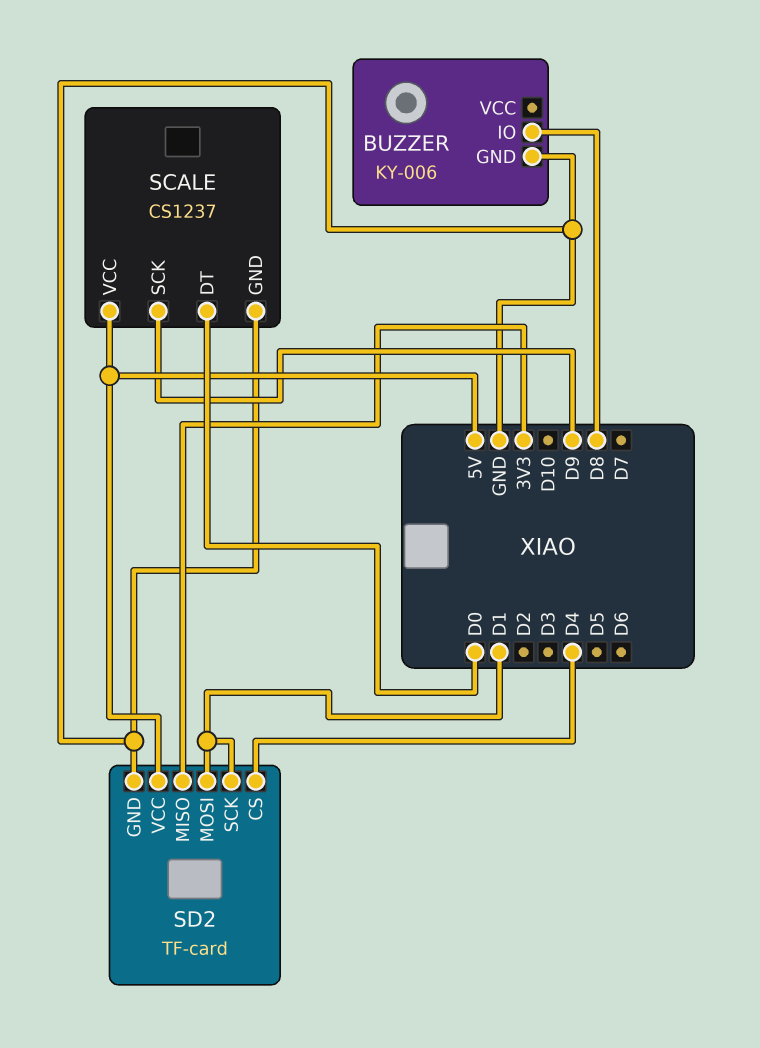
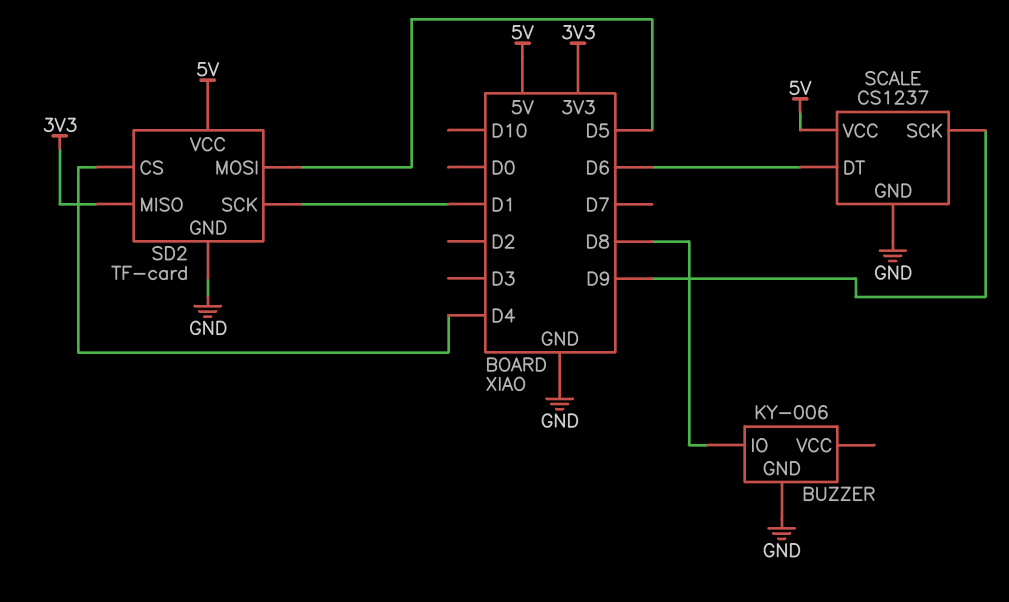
SCALE pin DT: D0 -> D6
SD2 pin MOSI: D1 -> D5

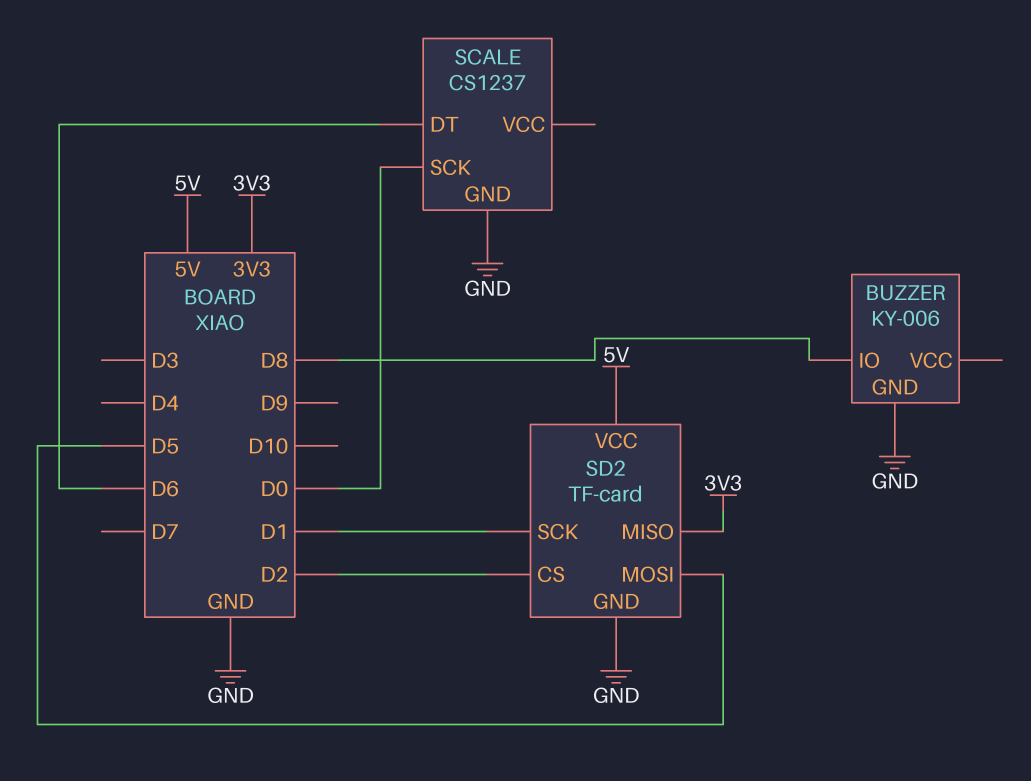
SCALE pin SCK: D9 -> D0
SCALE pin VCC: 5V -> none
SD2 pin CS: D4 -> D2

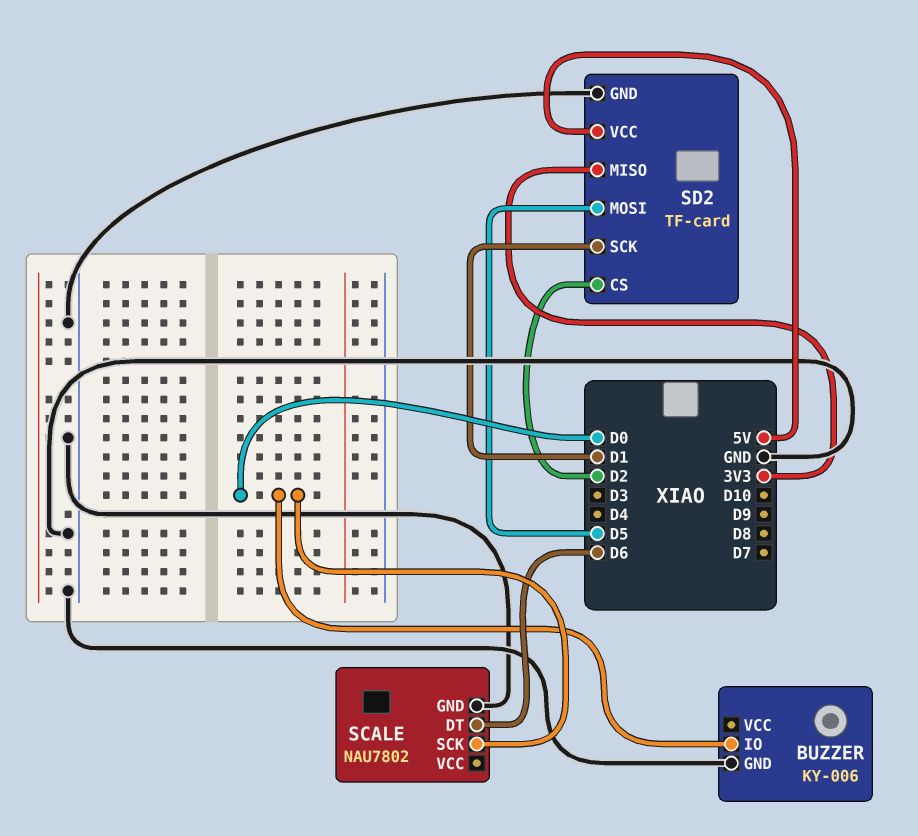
BUZZER pin IO: D8 -> D0
SCALE: CS1237 -> NAU7802

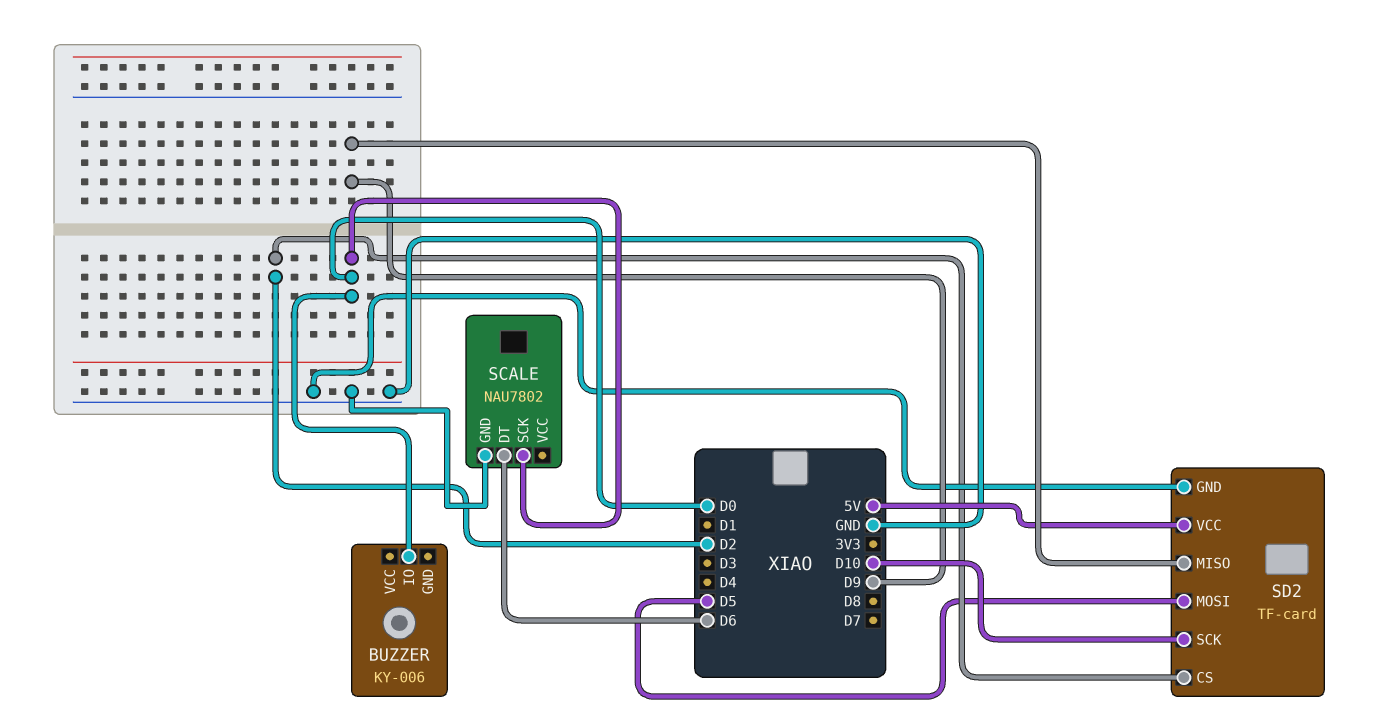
BUZZER pin GND: GND -> none
SD2 pin MISO: 3V3 -> D9
SD2 pin SCK: D1 -> D10

